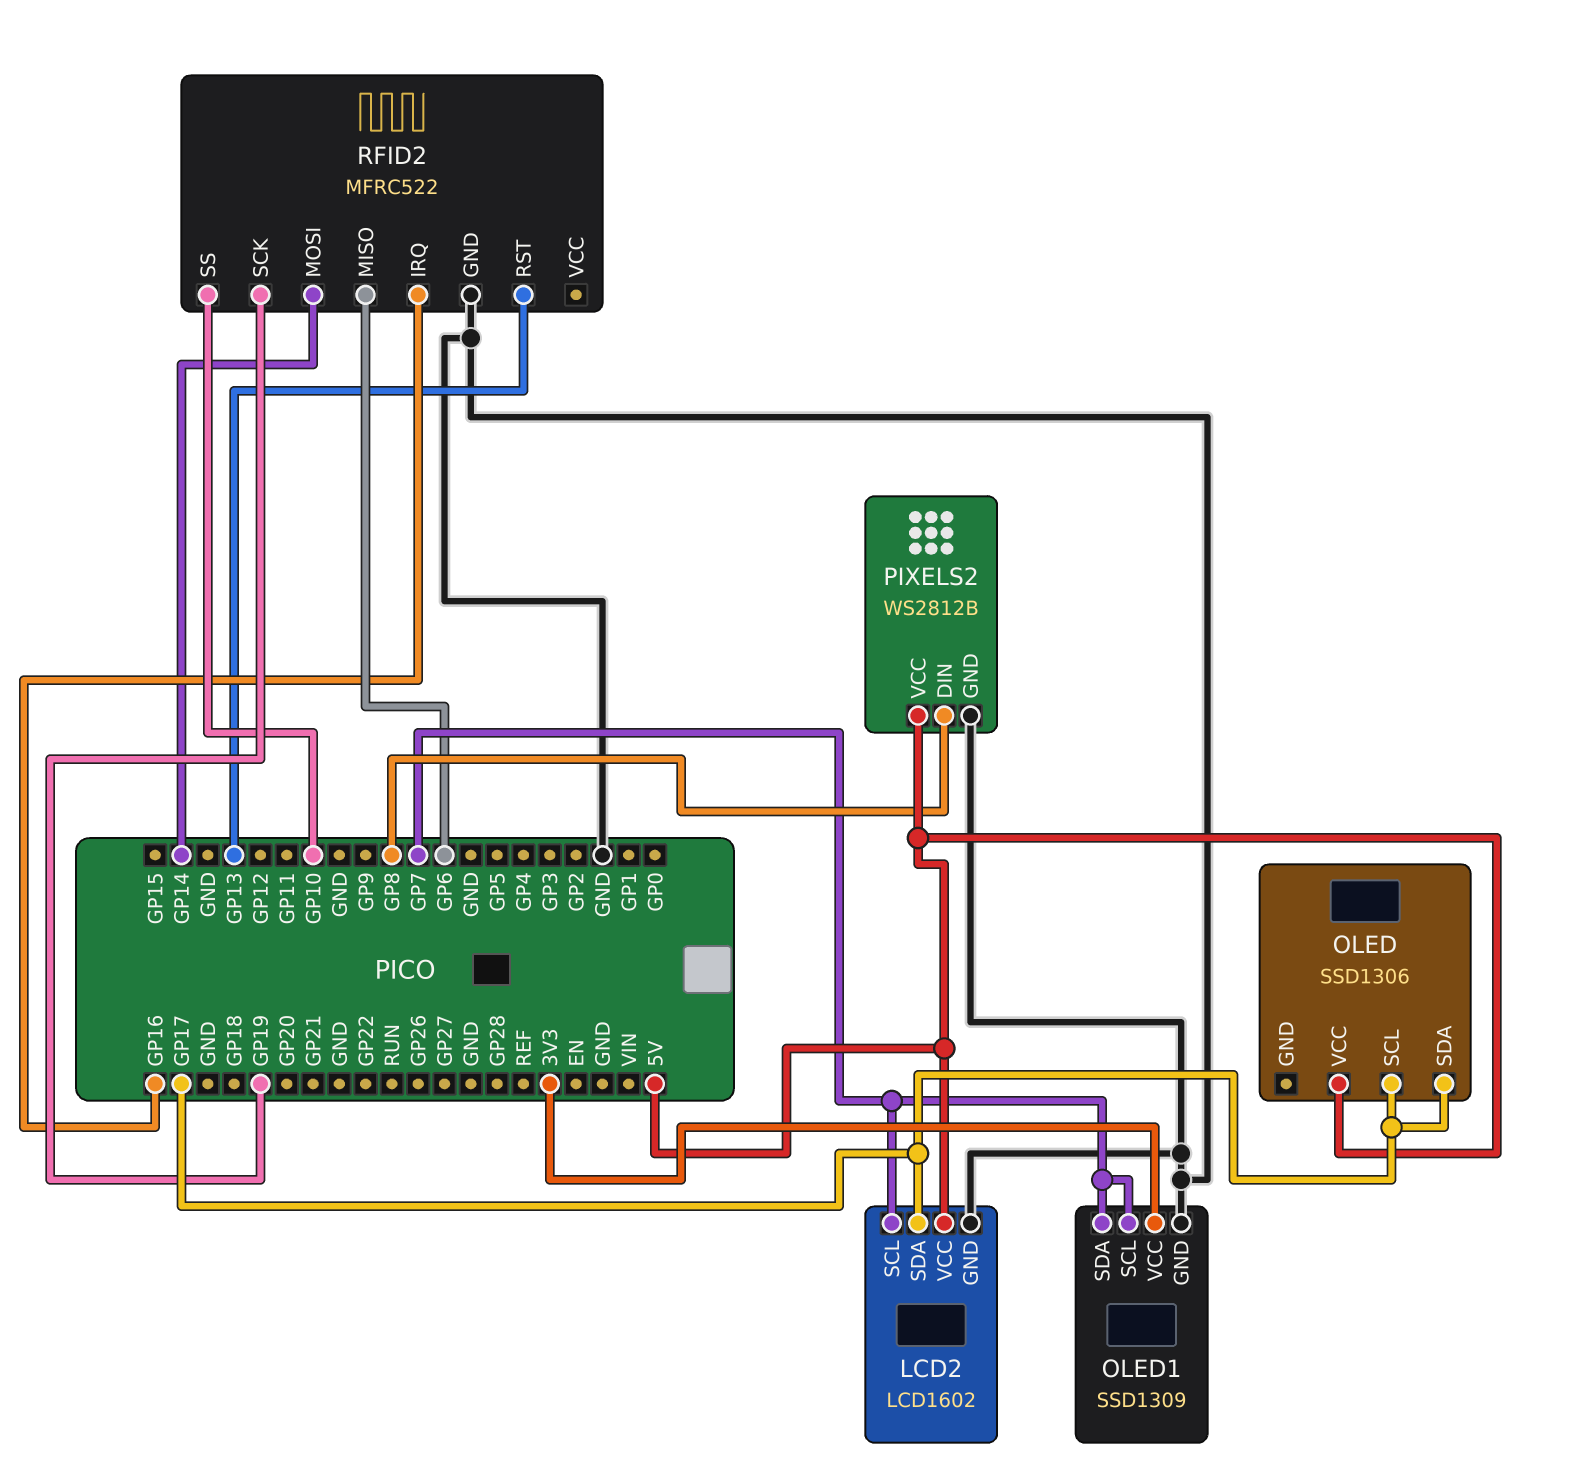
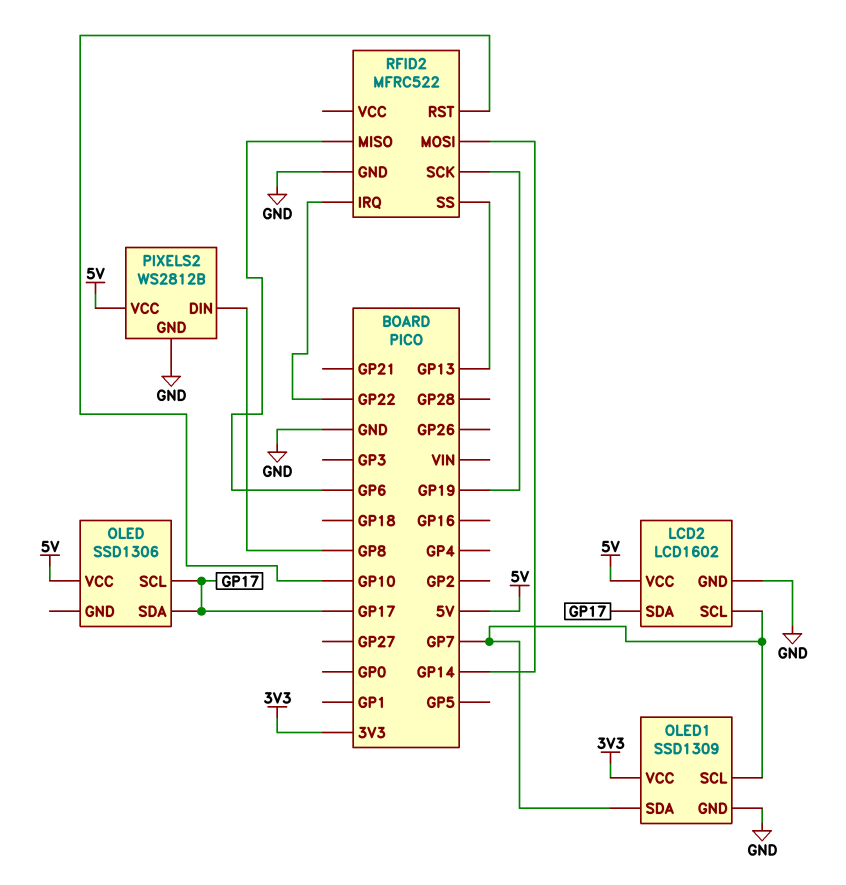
RFID2 pin IRQ: GP16 -> GP22
RFID2 pin RST: GP13 -> GP10
RFID2 pin SS: GP10 -> GP13

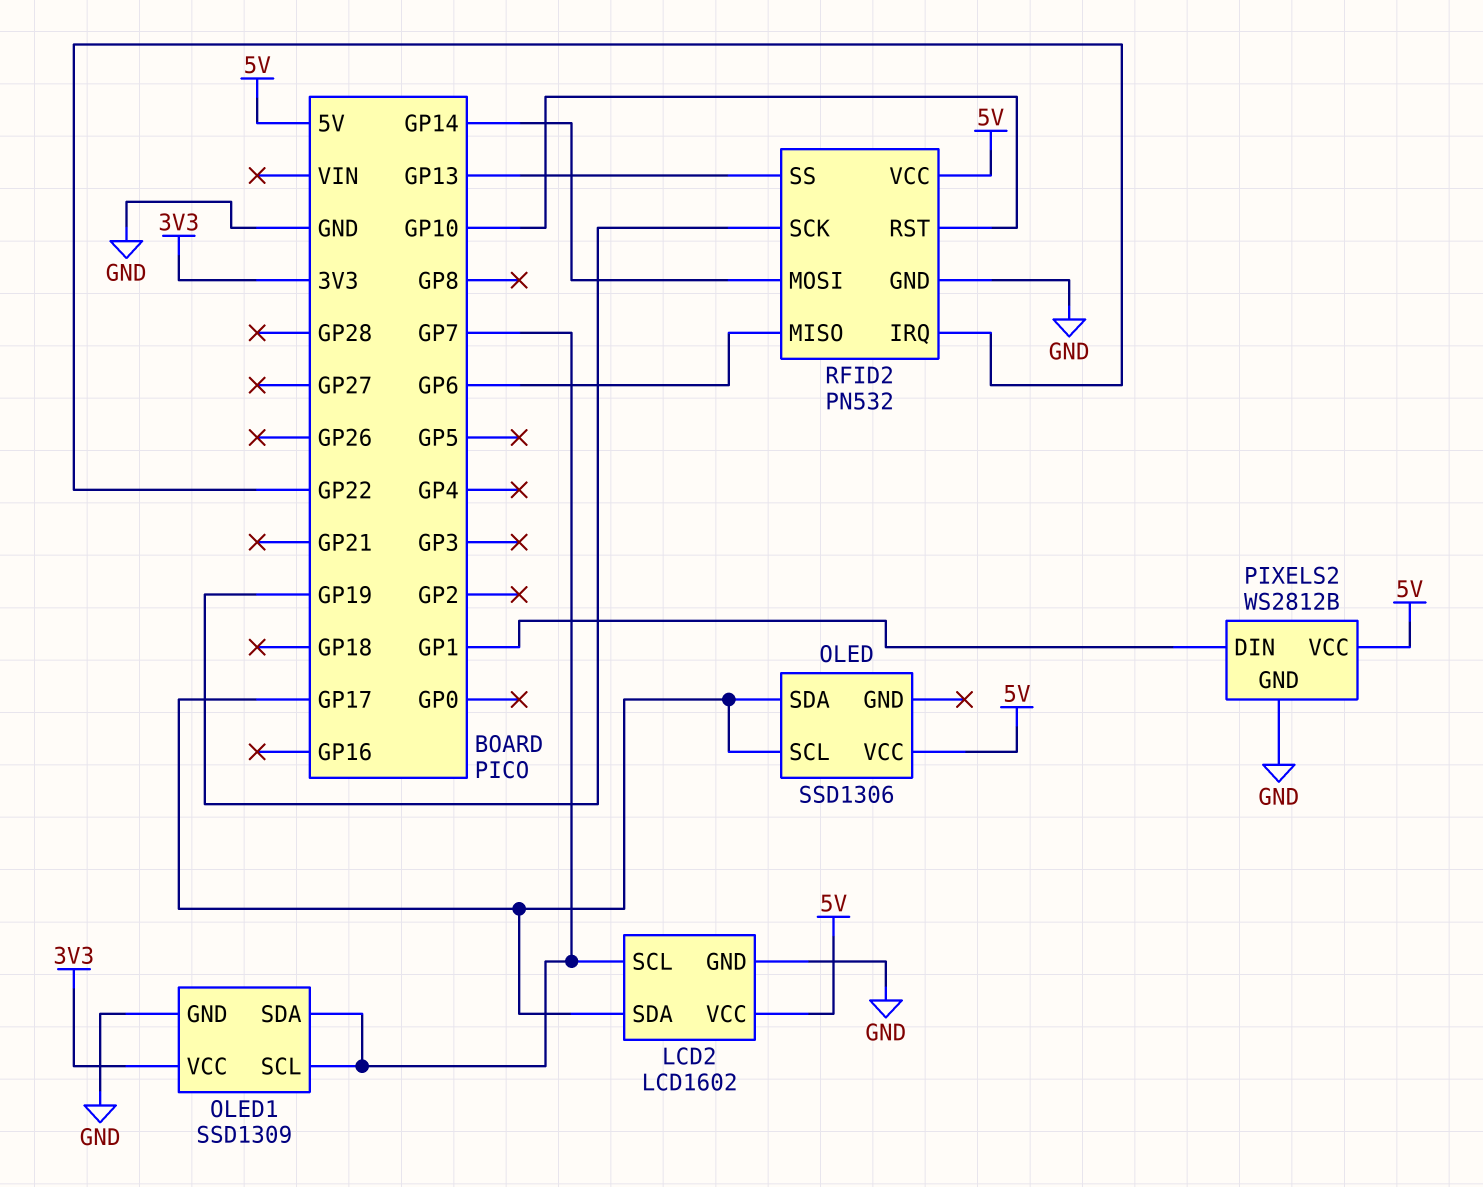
PIXELS2 pin DIN: GP8 -> GP1
RFID2: MFRC522 -> PN532
RFID2 pin VCC: none -> 5V

